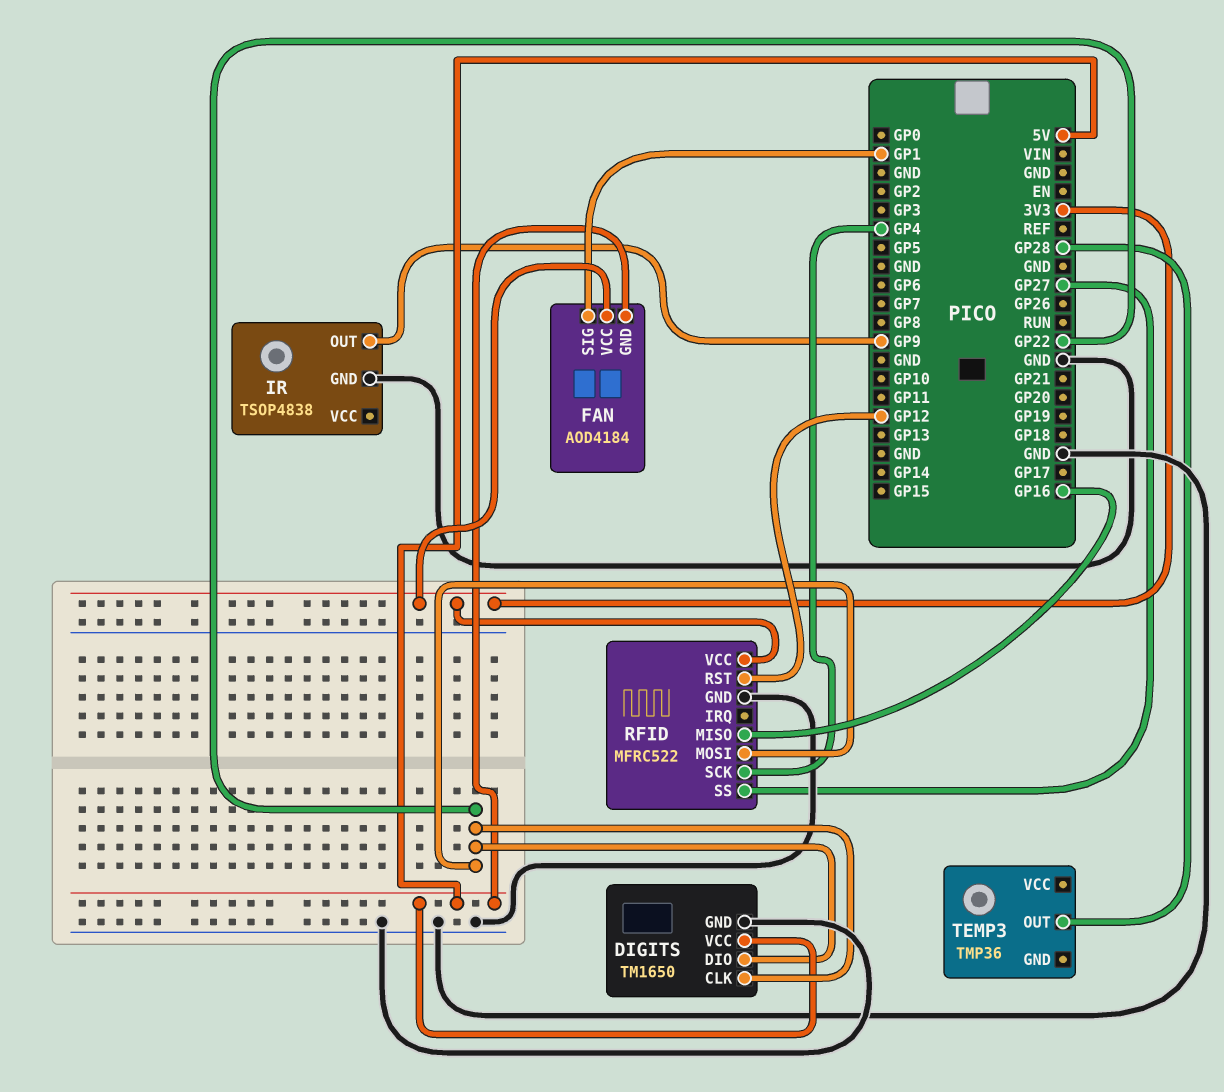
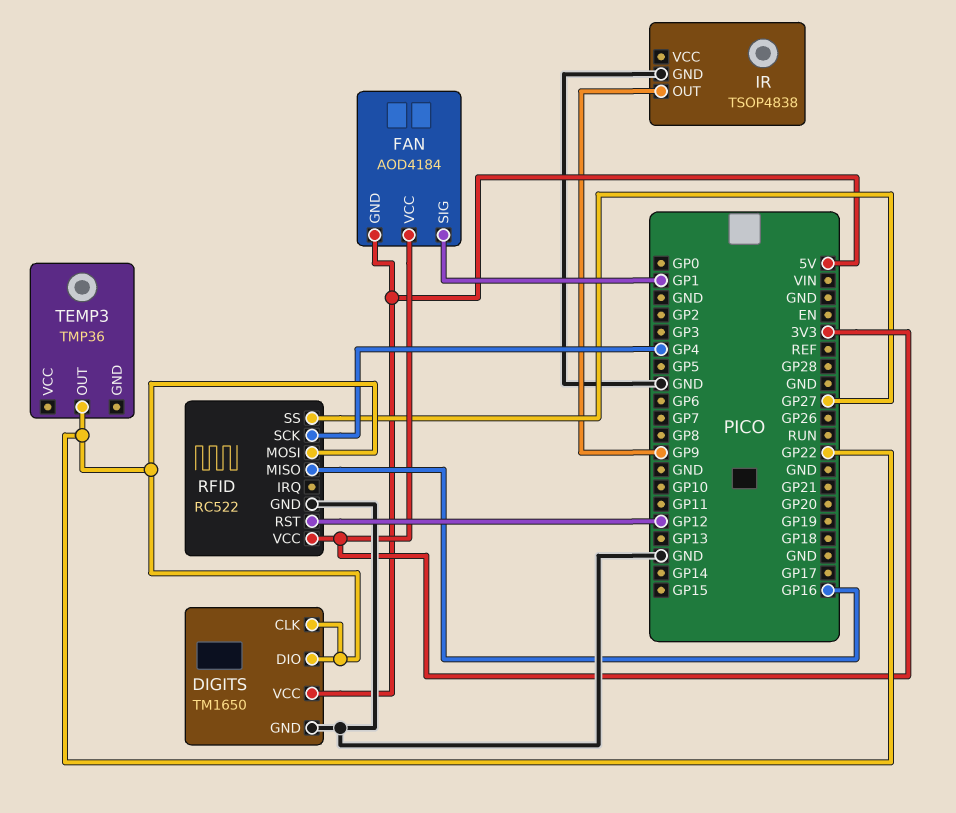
RFID: MFRC522 -> RC522
TEMP3 pin OUT: GP28 -> GP22

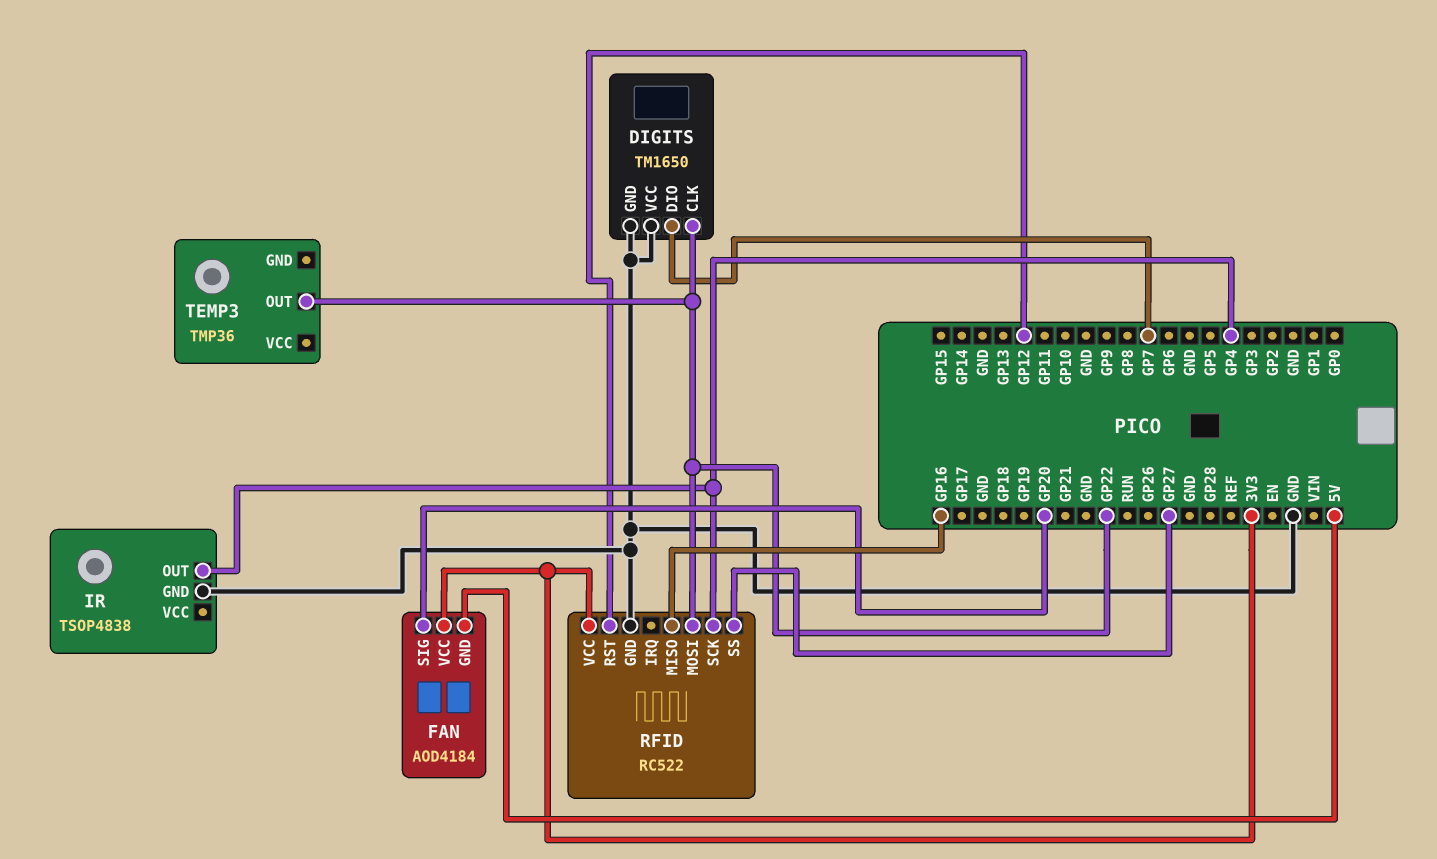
DIGITS pin DIO: GP22 -> GP7
DIGITS pin VCC: 5V -> GND
FAN pin SIG: GP1 -> GP20
IR pin OUT: GP9 -> GP4

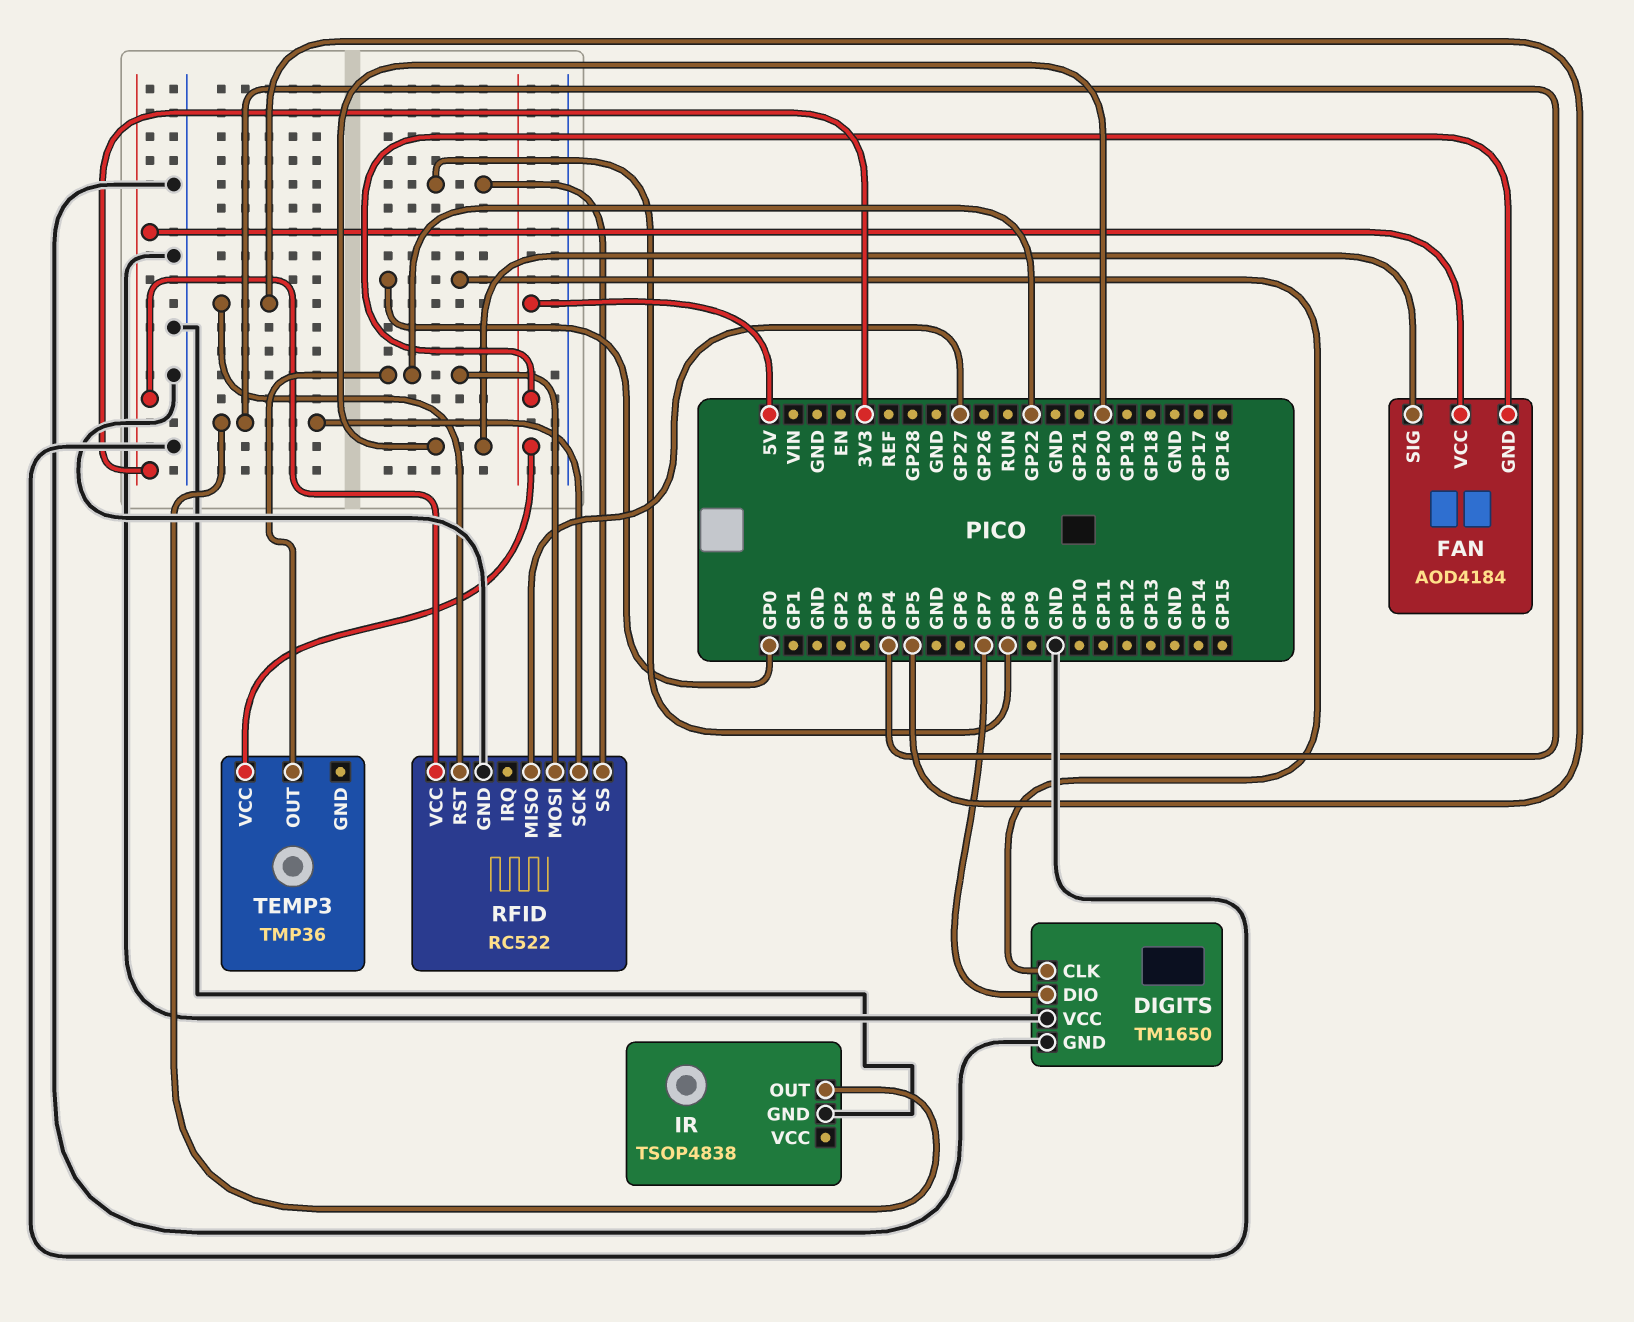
DIGITS pin CLK: GP22 -> GP0
RFID pin MISO: GP16 -> GP27
RFID pin RST: GP12 -> GP5
RFID pin SS: GP27 -> GP8
TEMP3 pin VCC: none -> 5V

